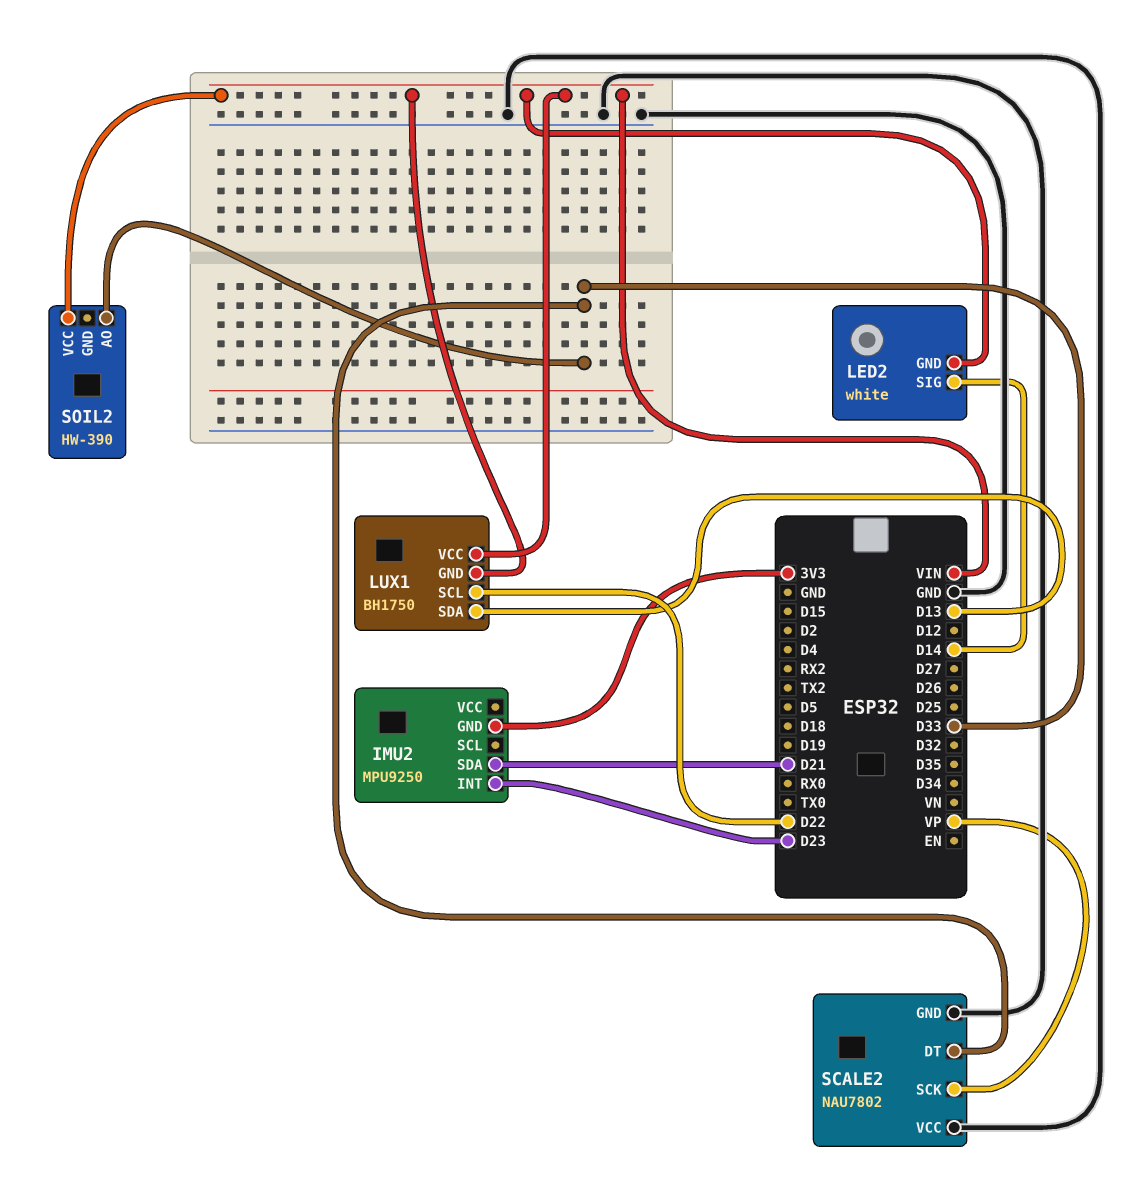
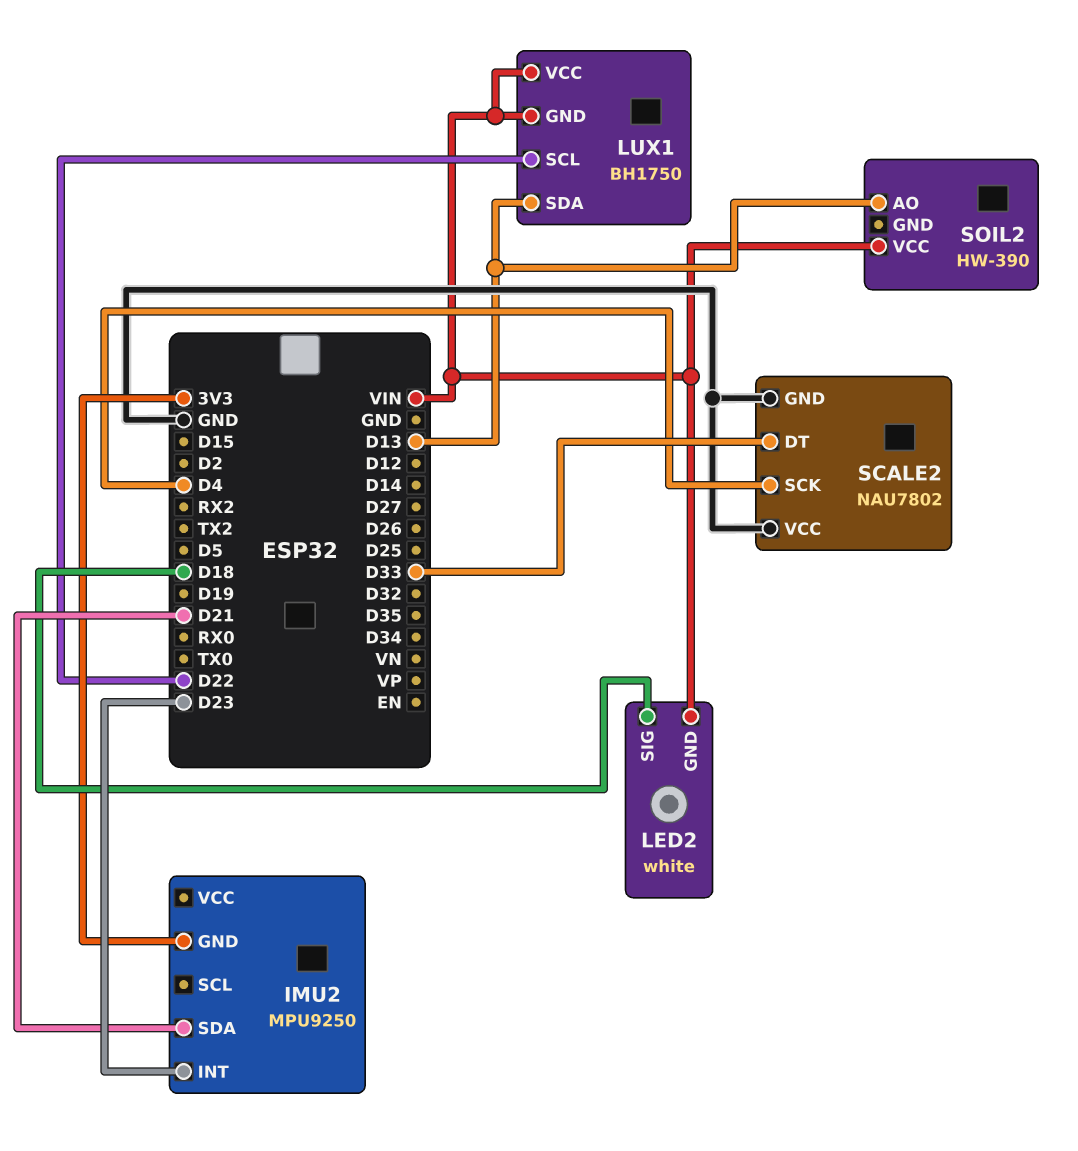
LED2 pin SIG: D14 -> D18
SCALE2 pin SCK: VP -> D4
SOIL2 pin AO: D33 -> D13

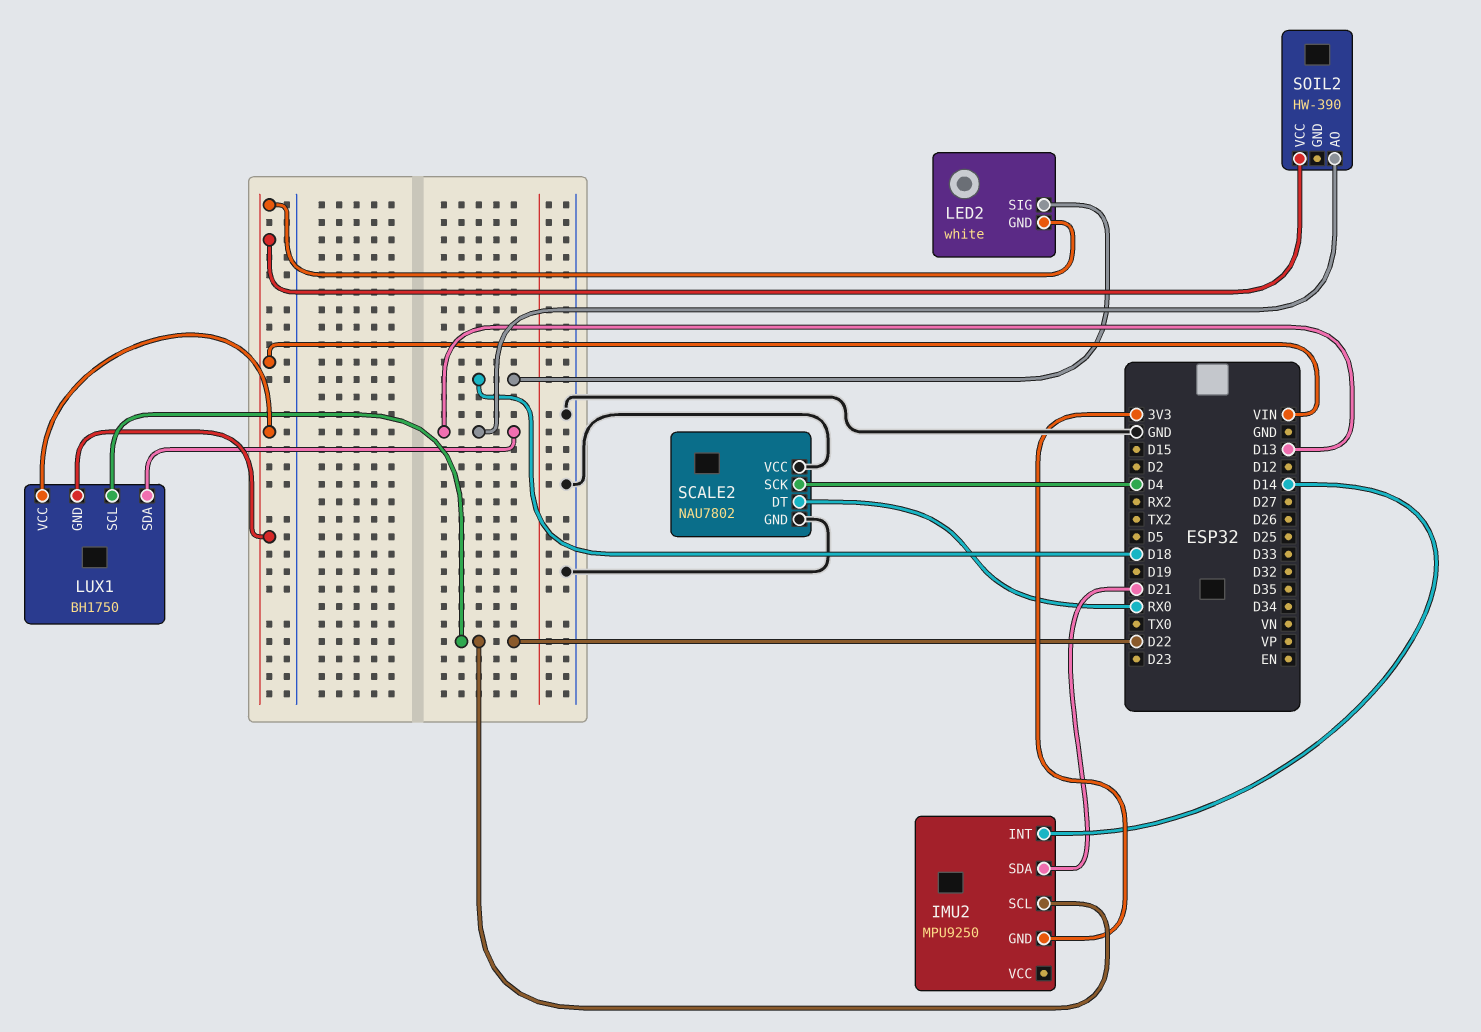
IMU2 pin INT: D23 -> D14
IMU2 pin SCL: none -> D22
SCALE2 pin DT: D33 -> RX0

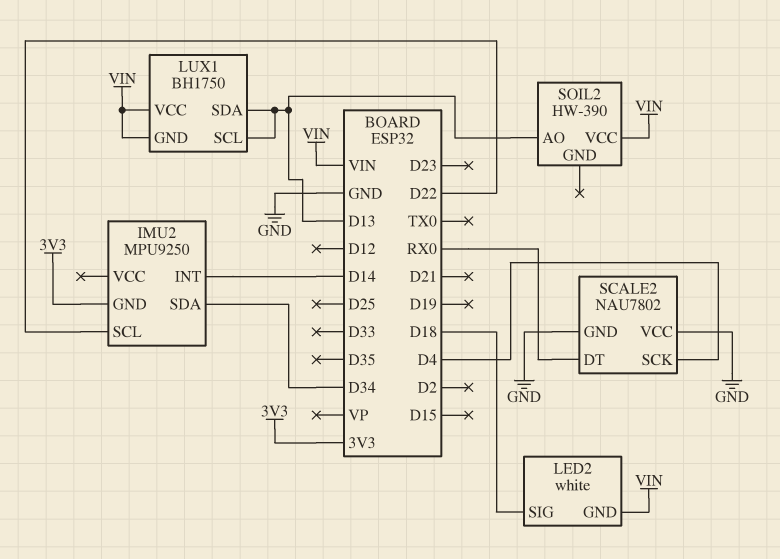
IMU2 pin SDA: D21 -> D34
LUX1 pin SCL: D22 -> D13

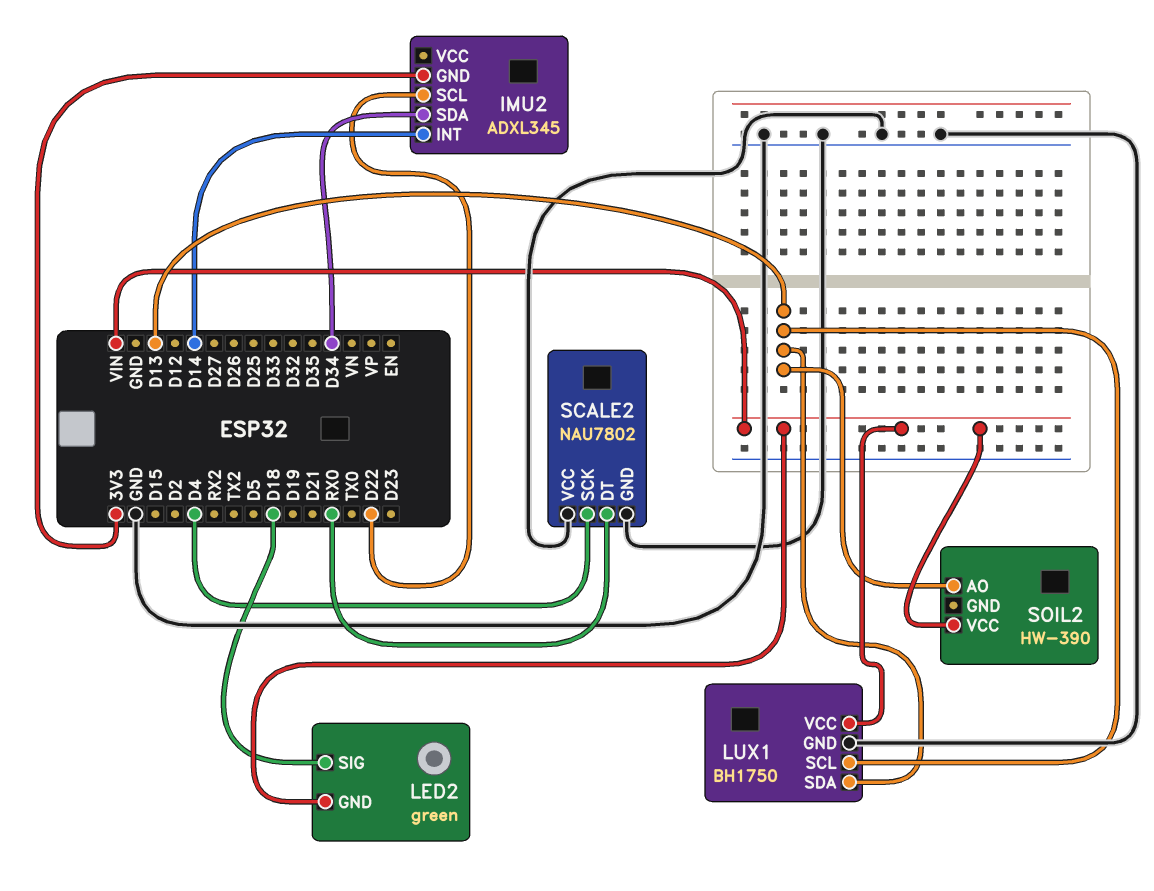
IMU2: MPU9250 -> ADXL345
LED2: white -> green
LUX1 pin GND: VIN -> GND

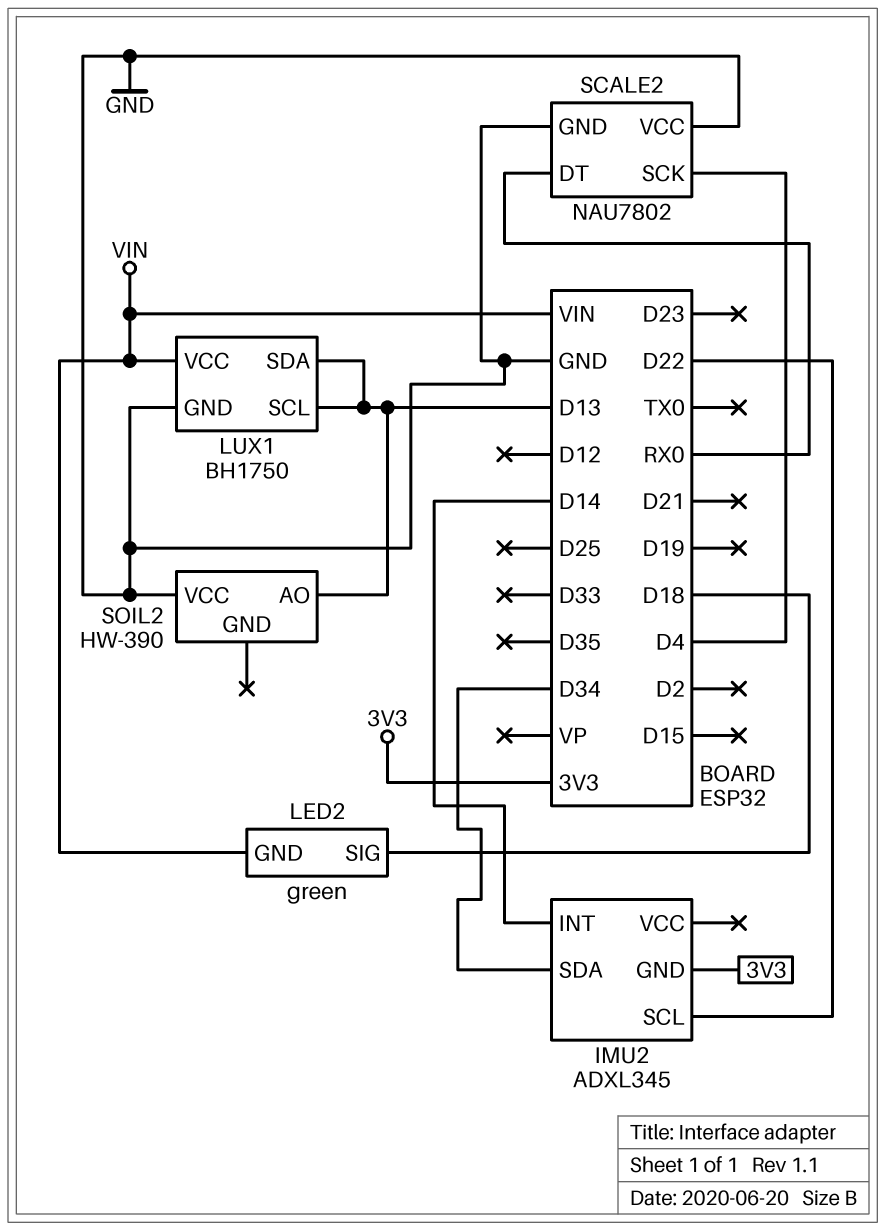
SOIL2 pin VCC: VIN -> GND

